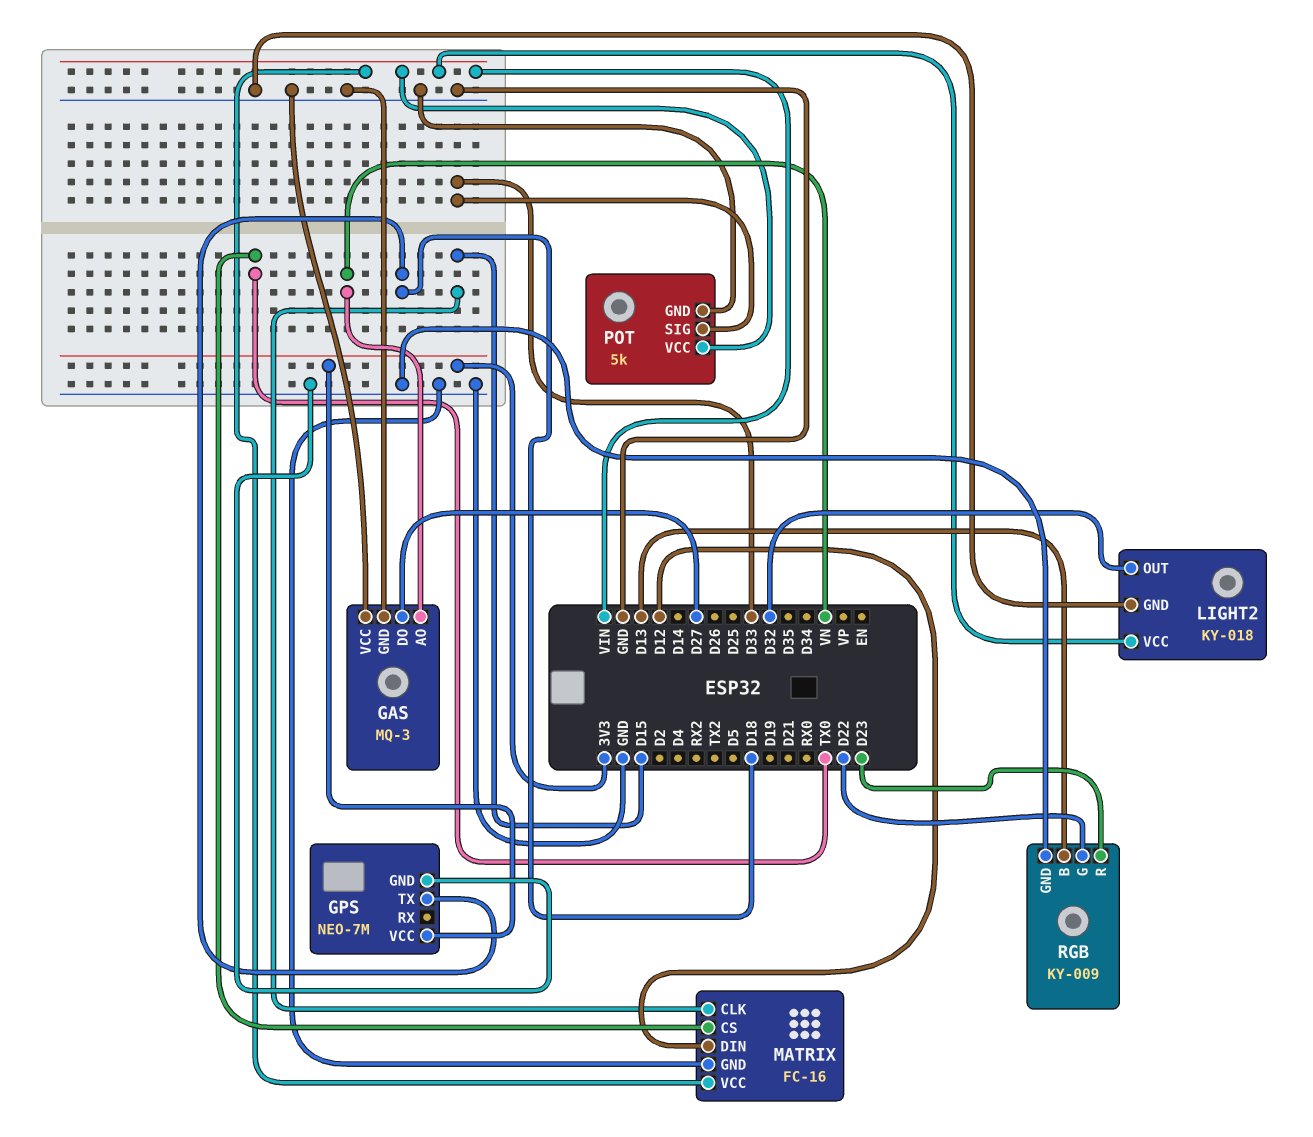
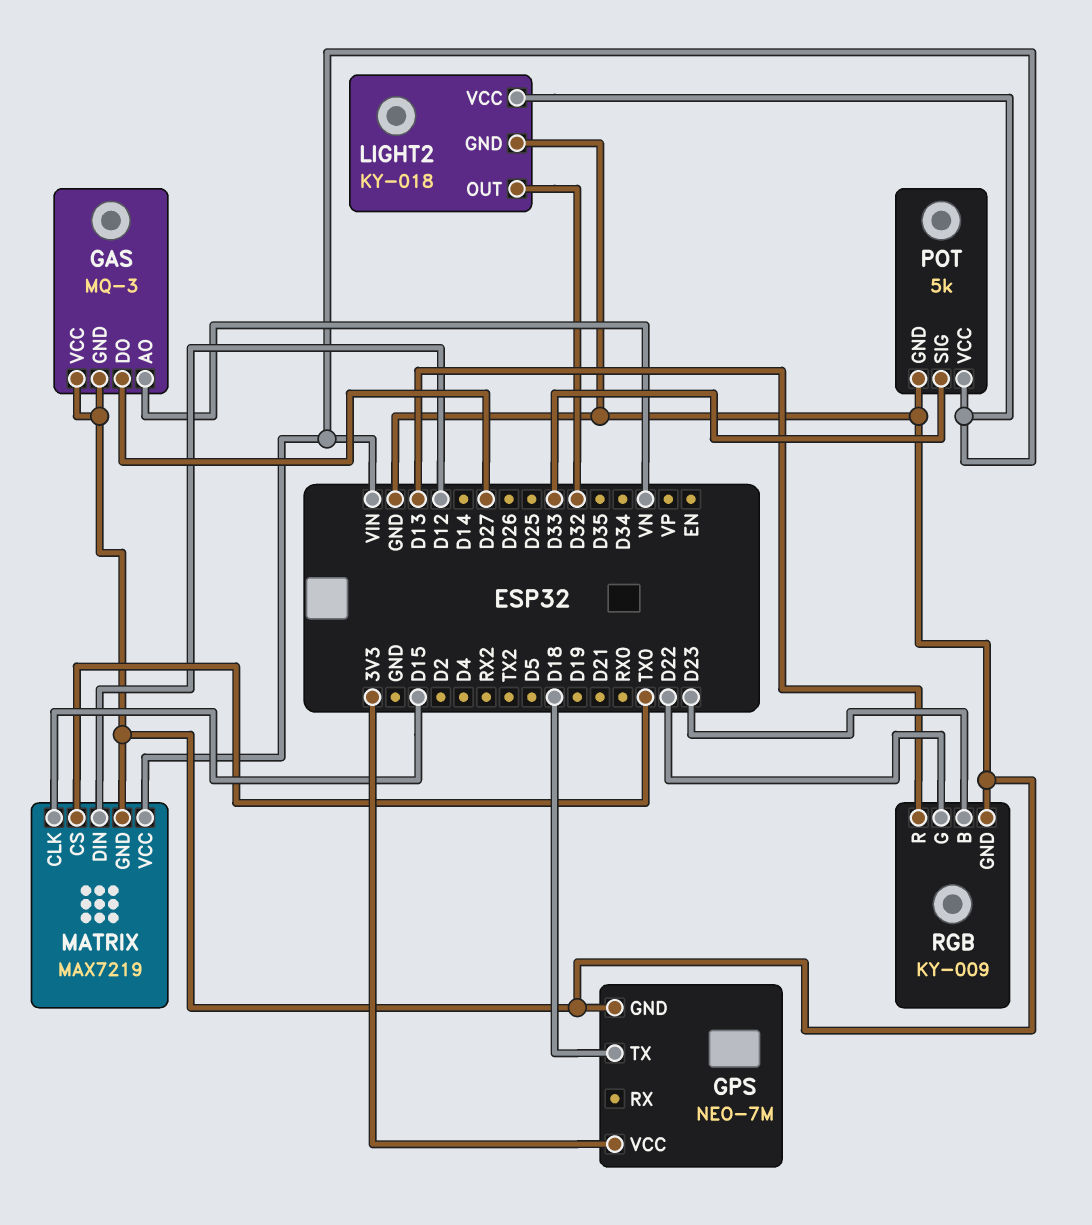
MATRIX: FC-16 -> MAX7219
RGB pin B: D13 -> D23
RGB pin R: D23 -> D13

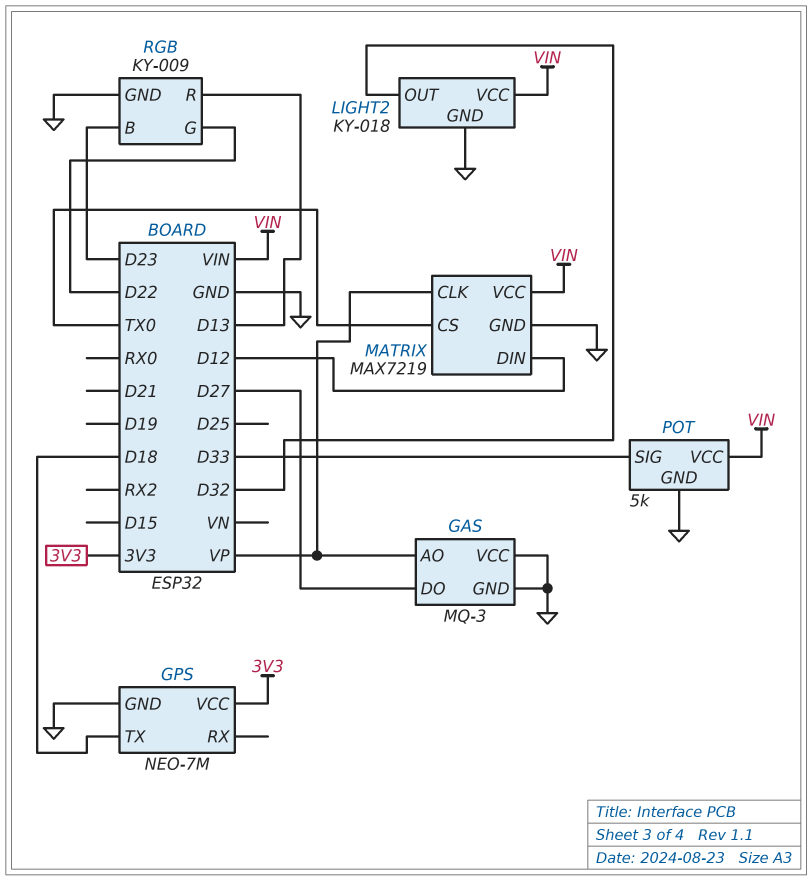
GAS pin AO: VN -> VP
MATRIX pin CLK: D15 -> VP

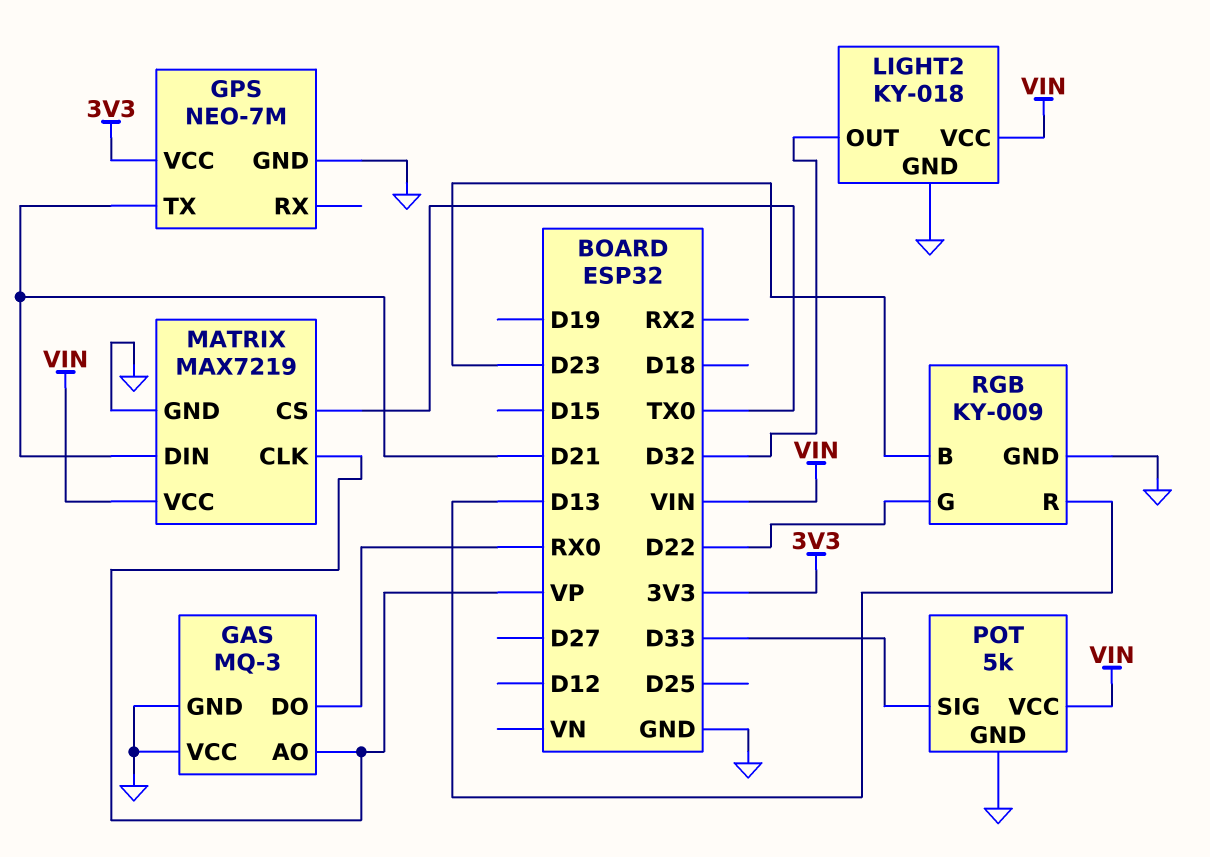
GAS pin DO: D27 -> RX0
GPS pin TX: D18 -> D21
MATRIX pin DIN: D12 -> D21

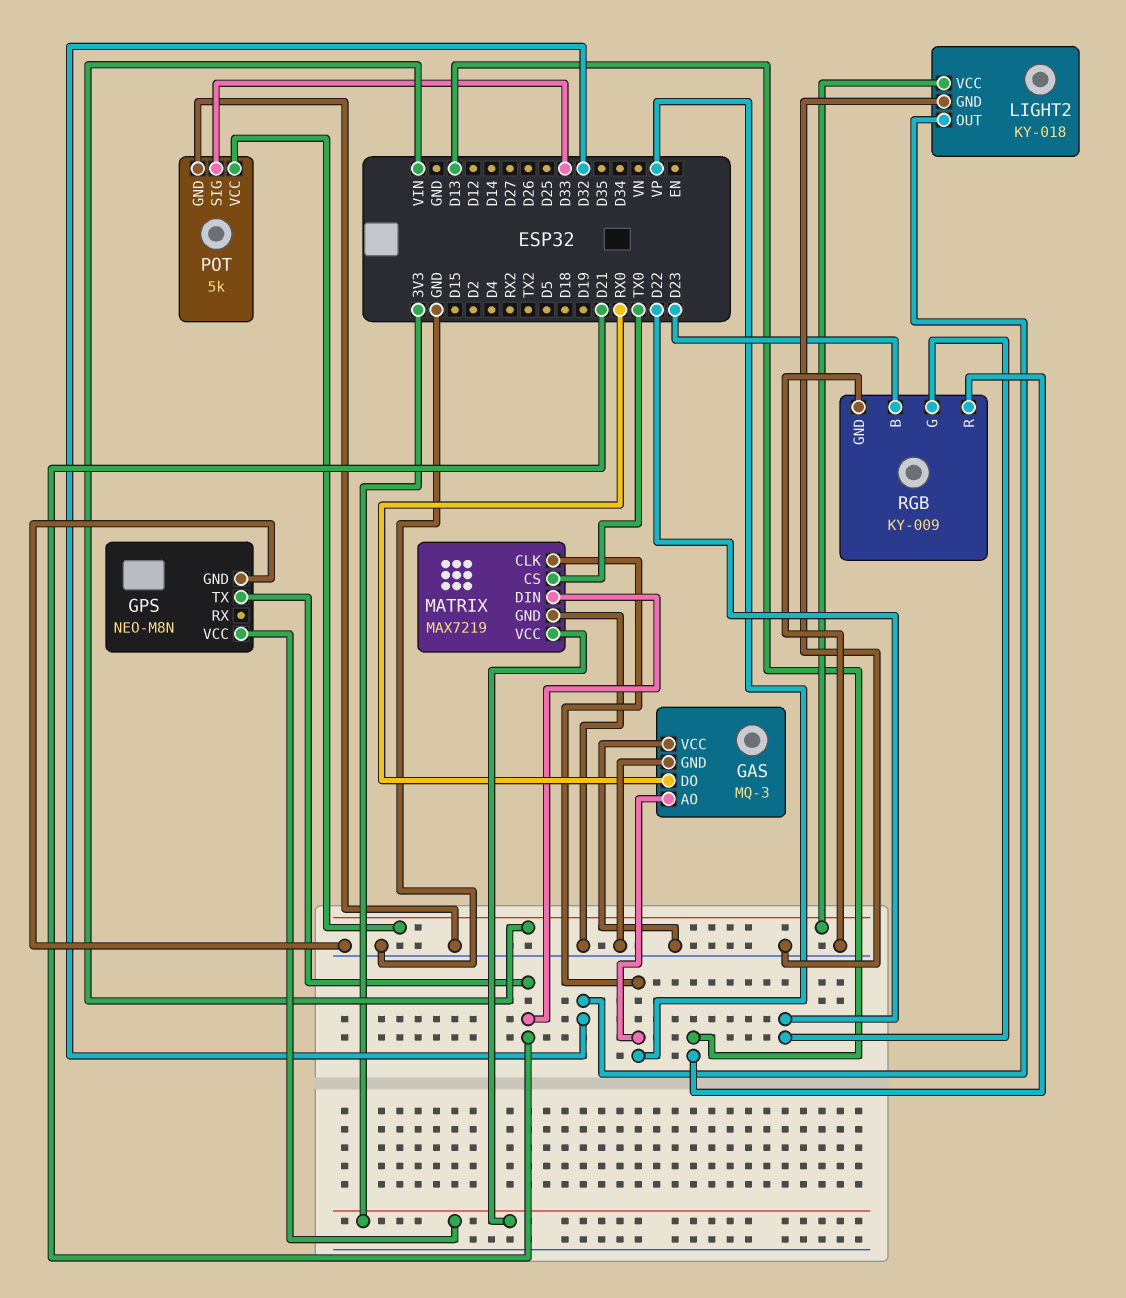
GPS: NEO-7M -> NEO-M8N
MATRIX pin VCC: VIN -> 3V3

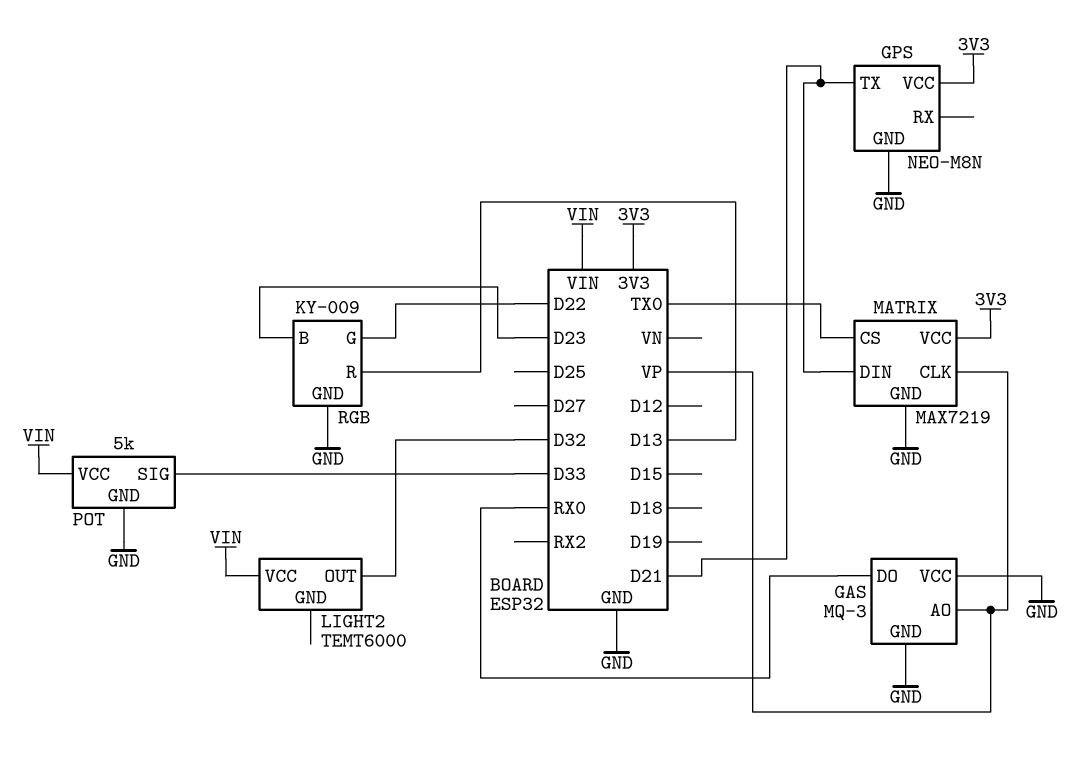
LIGHT2: KY-018 -> TEMT6000
LIGHT2 pin GND: GND -> none

